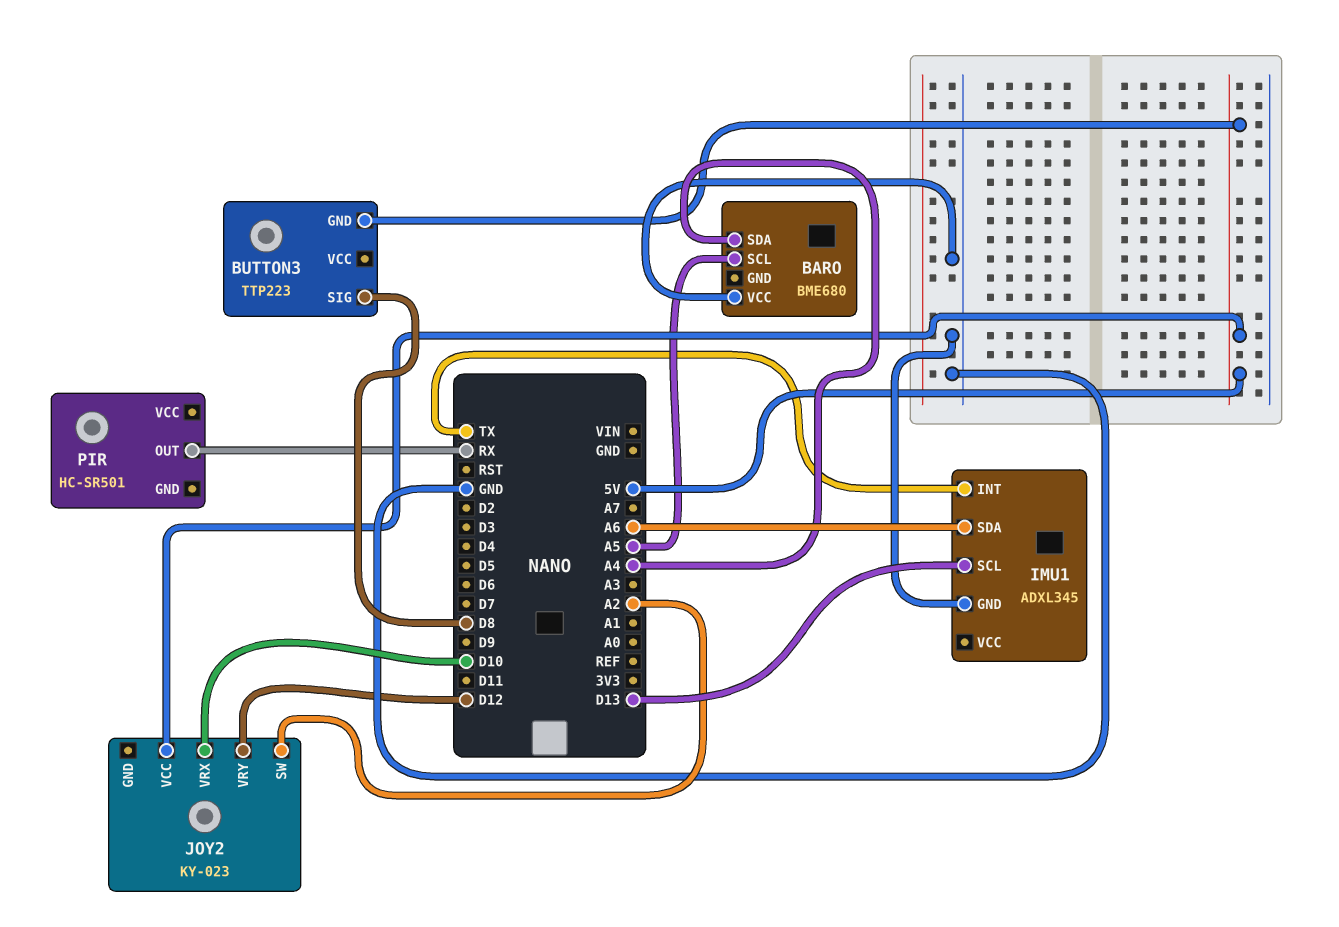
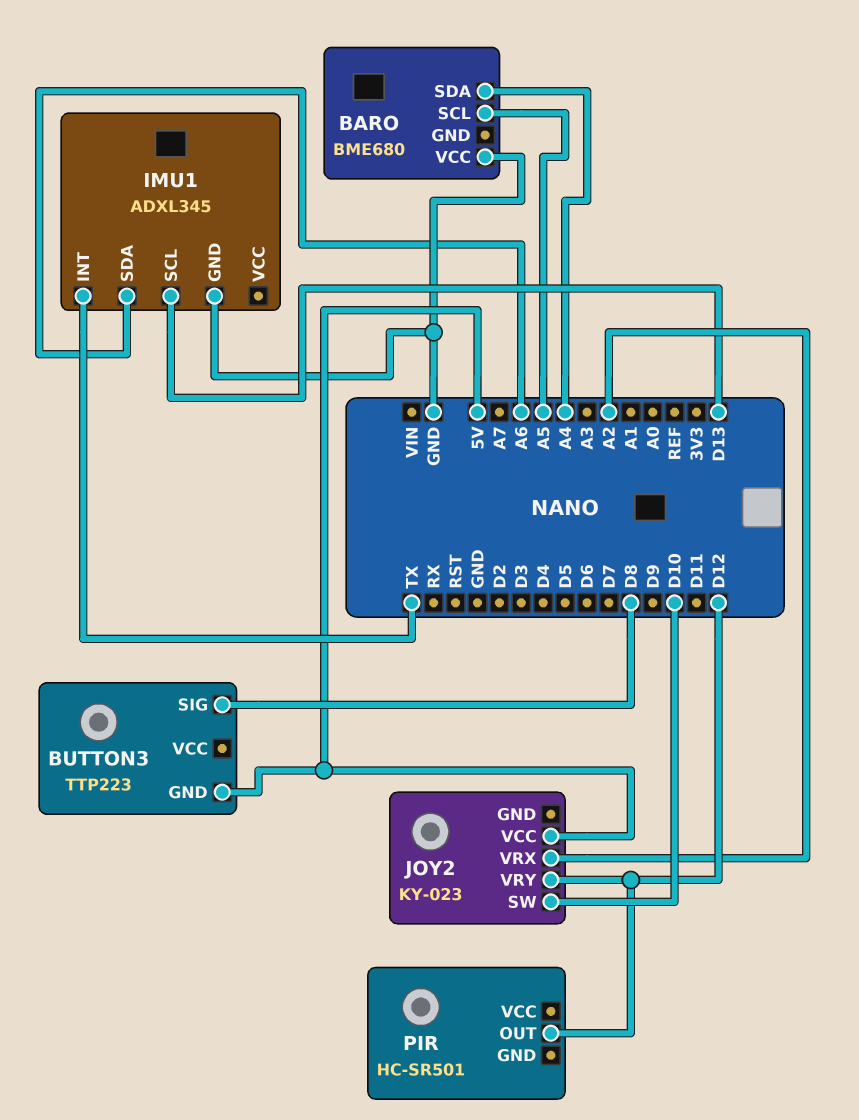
JOY2 pin SW: A2 -> D10
JOY2 pin VRX: D10 -> A2
PIR pin OUT: RX -> D12

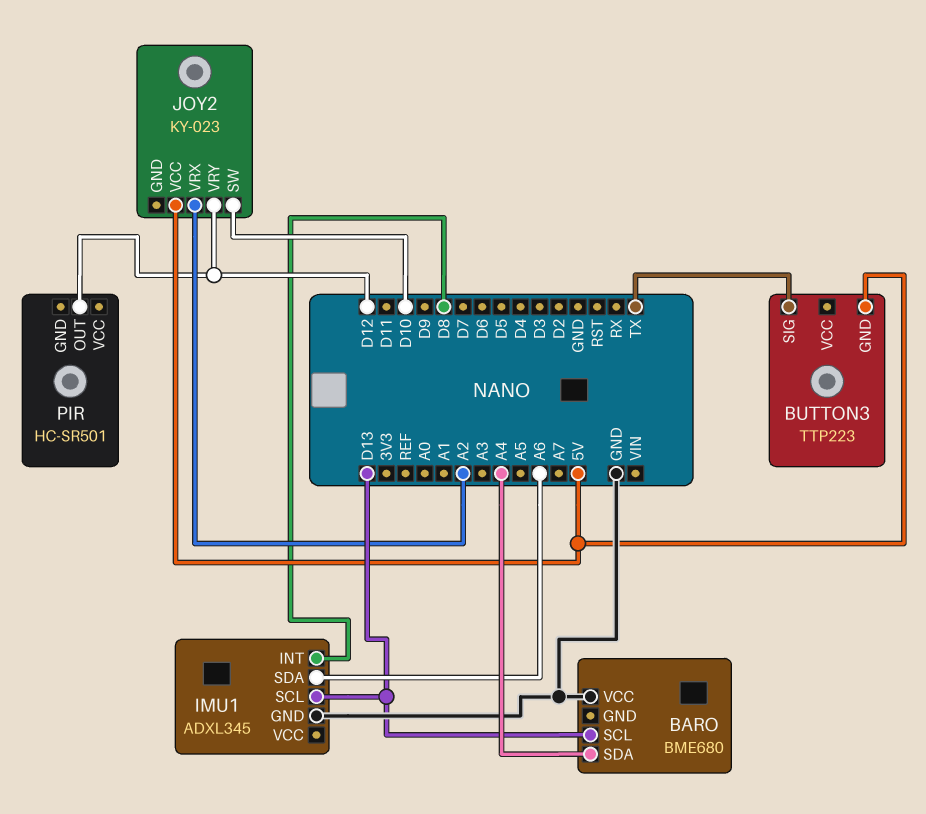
BARO pin SCL: A5 -> D13
BUTTON3 pin SIG: D8 -> TX
IMU1 pin INT: TX -> D8

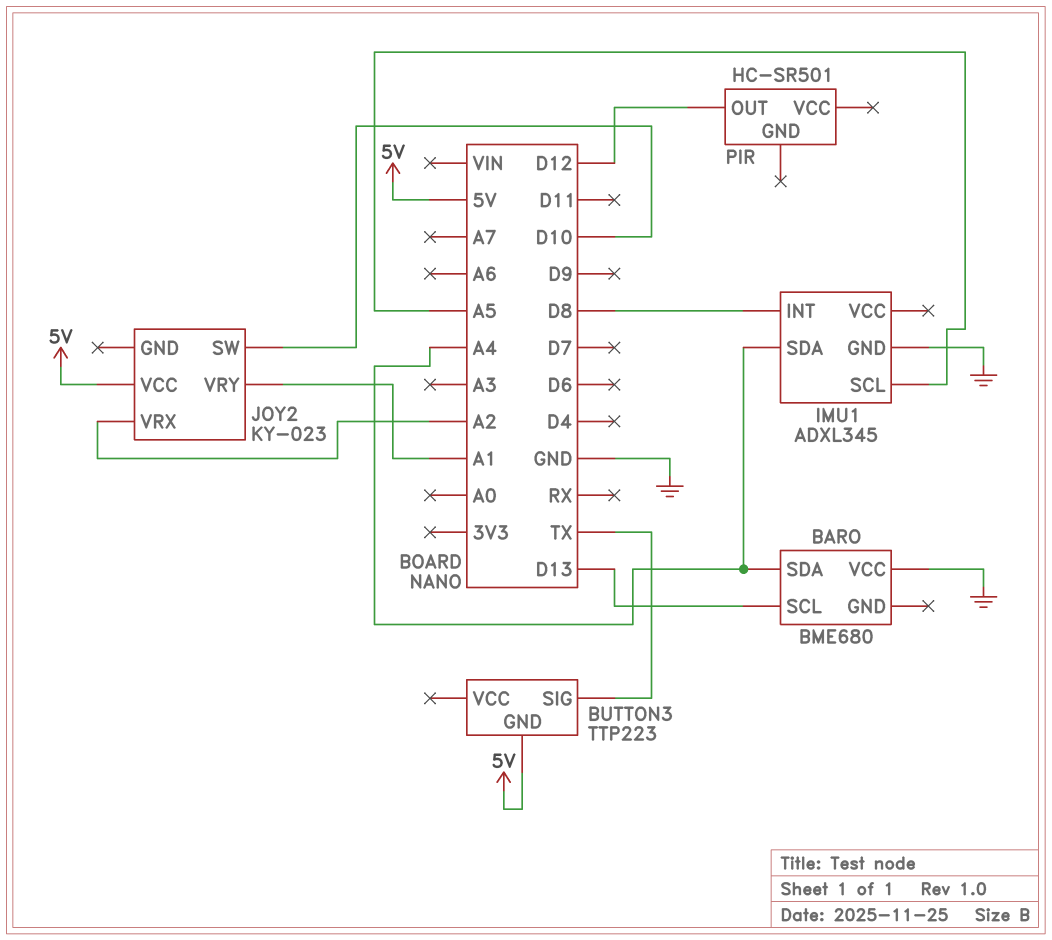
IMU1 pin SCL: D13 -> A5
IMU1 pin SDA: A6 -> A4
JOY2 pin VRY: D12 -> A1

